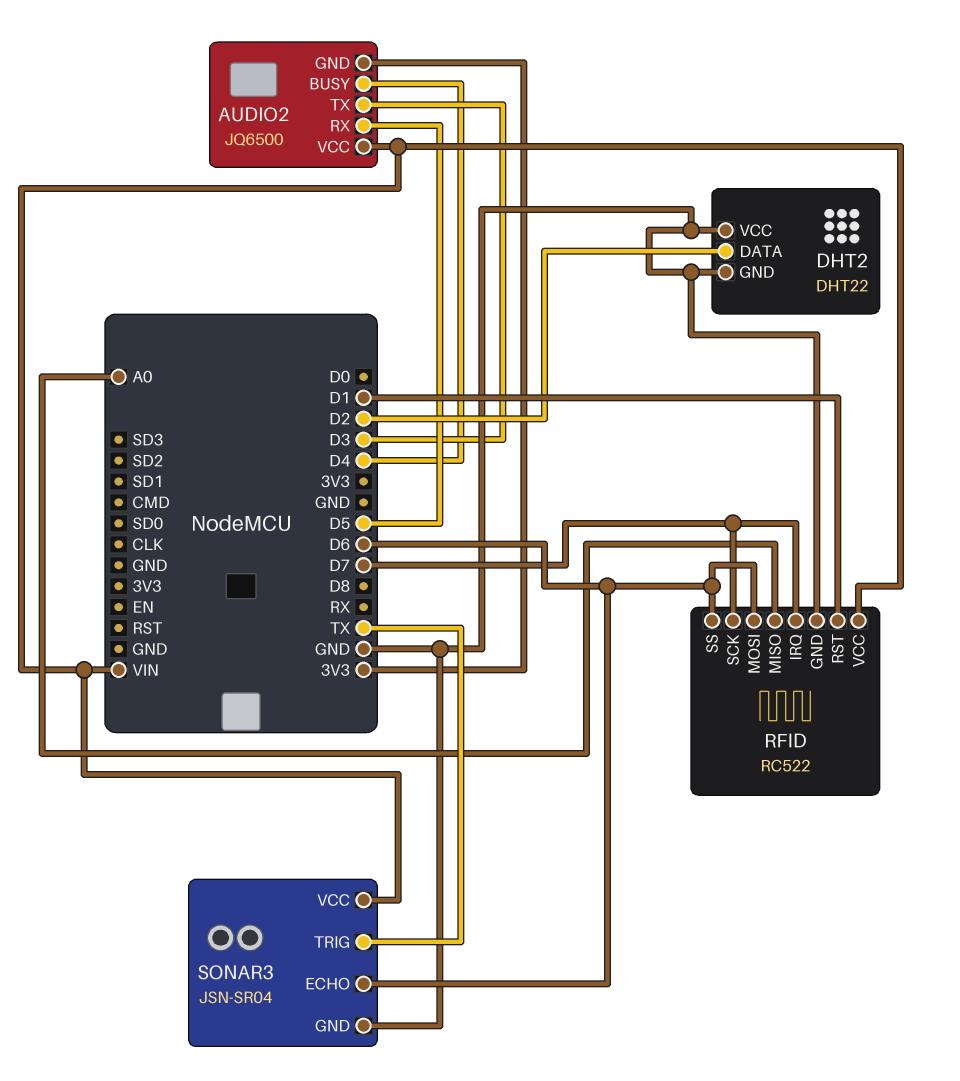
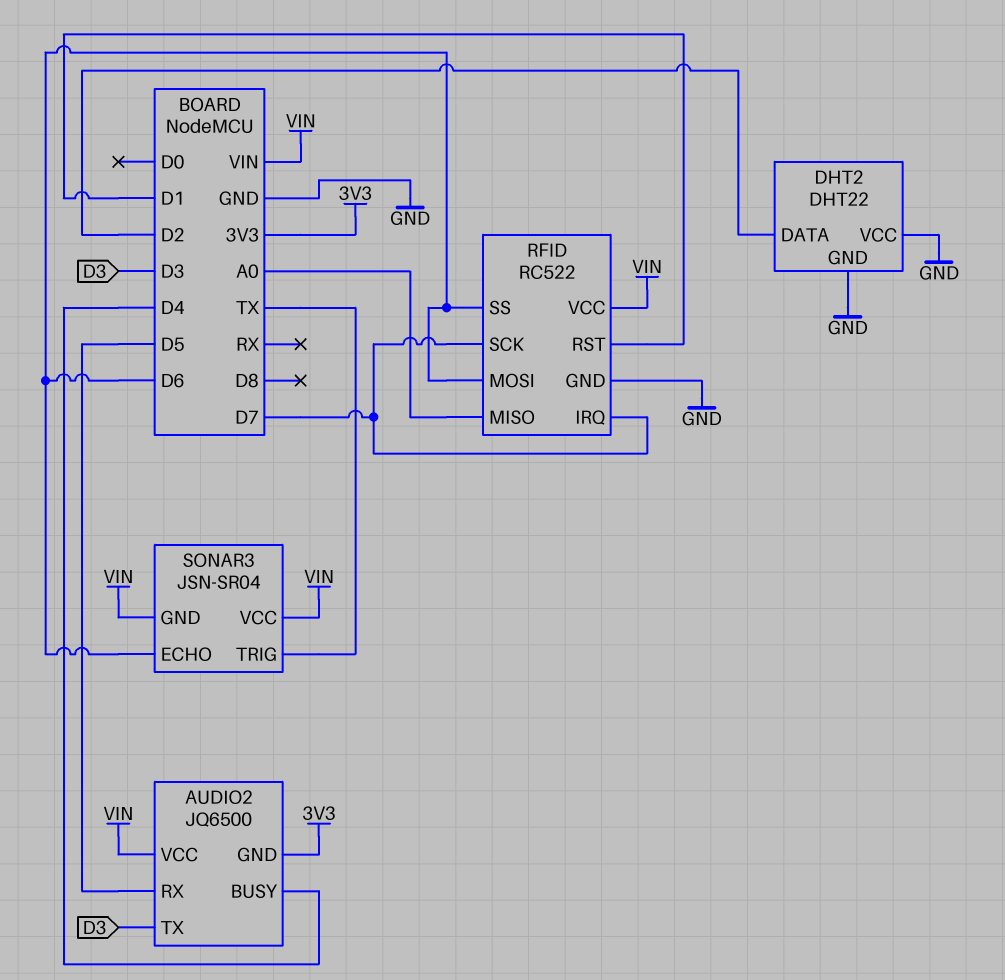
SONAR3 pin GND: GND -> VIN

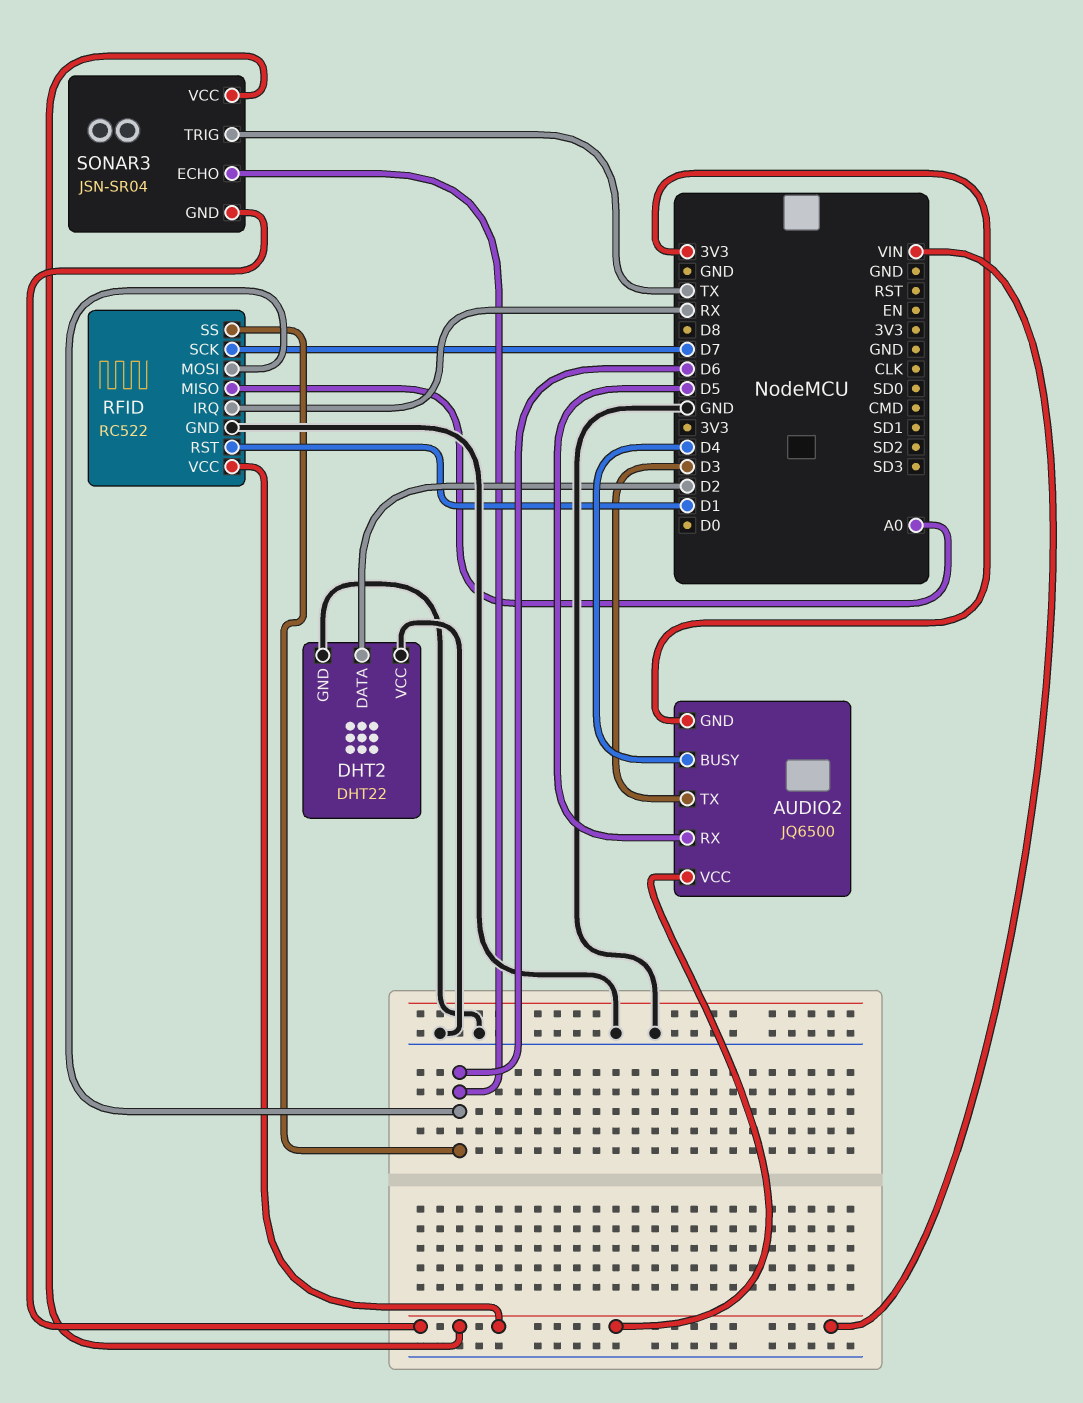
RFID pin IRQ: D7 -> RX

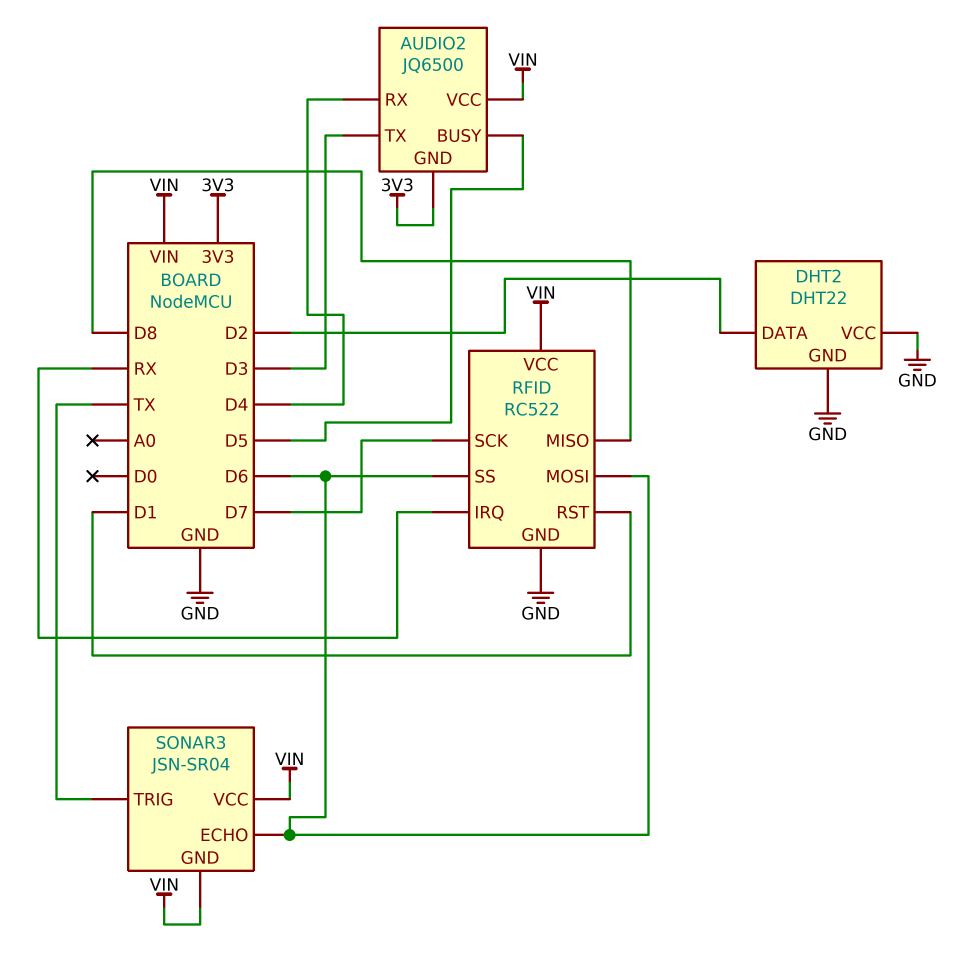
AUDIO2 pin BUSY: D4 -> D5
AUDIO2 pin RX: D5 -> D4
RFID pin MISO: A0 -> D8

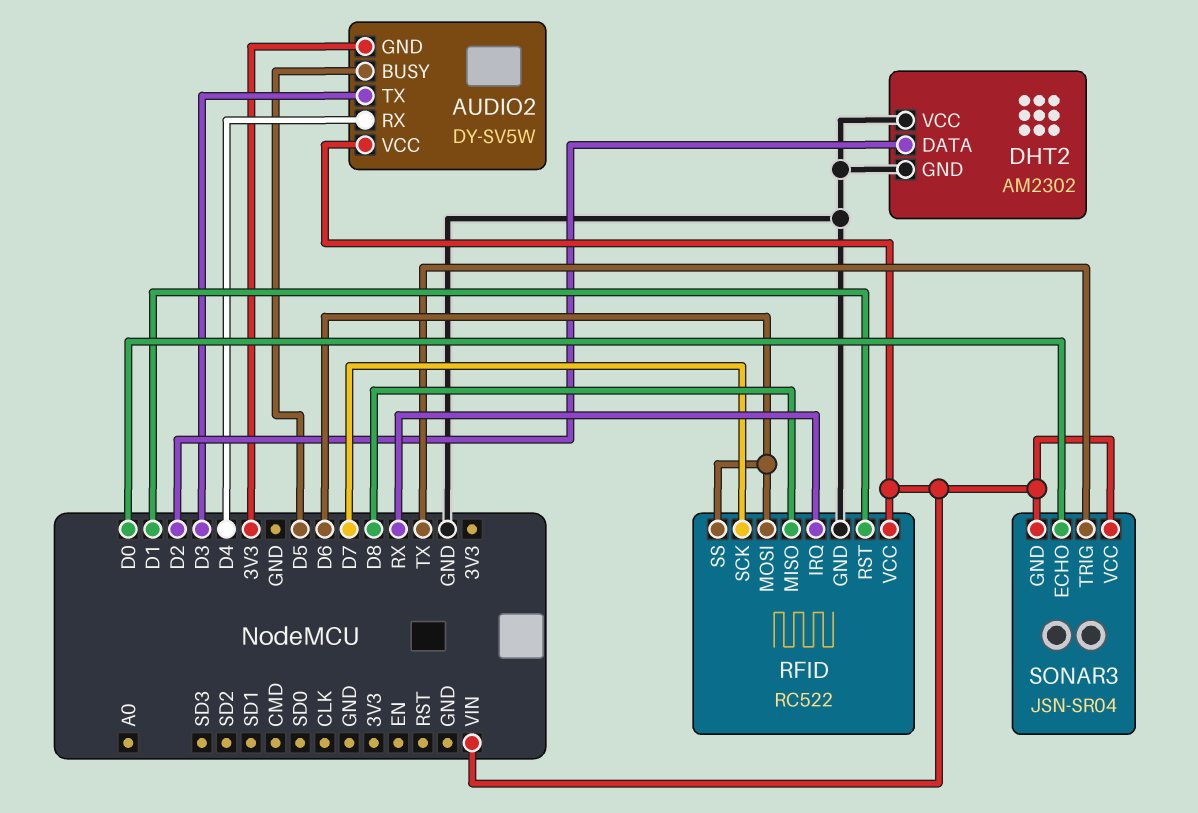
AUDIO2: JQ6500 -> DY-SV5W
DHT2: DHT22 -> AM2302
SONAR3 pin ECHO: D6 -> D0

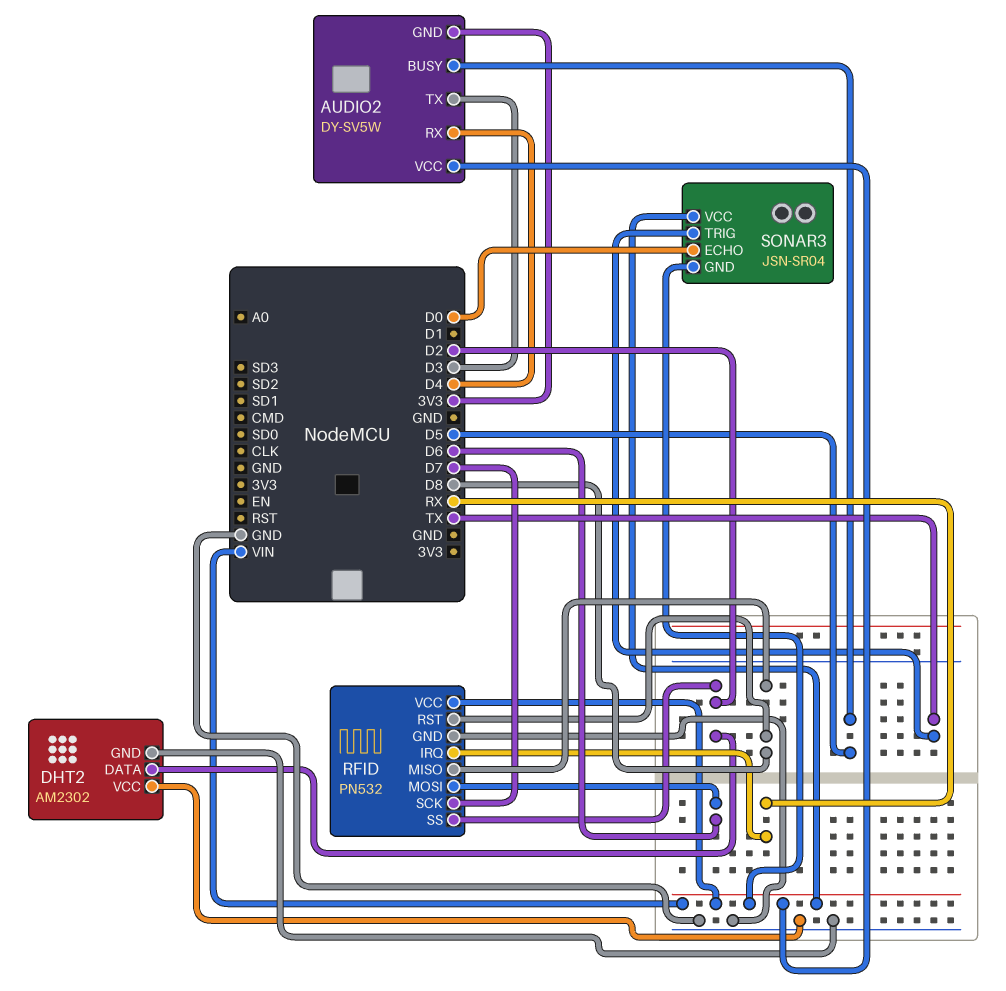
RFID: RC522 -> PN532
RFID pin RST: D1 -> D8
RFID pin SS: D6 -> D2

